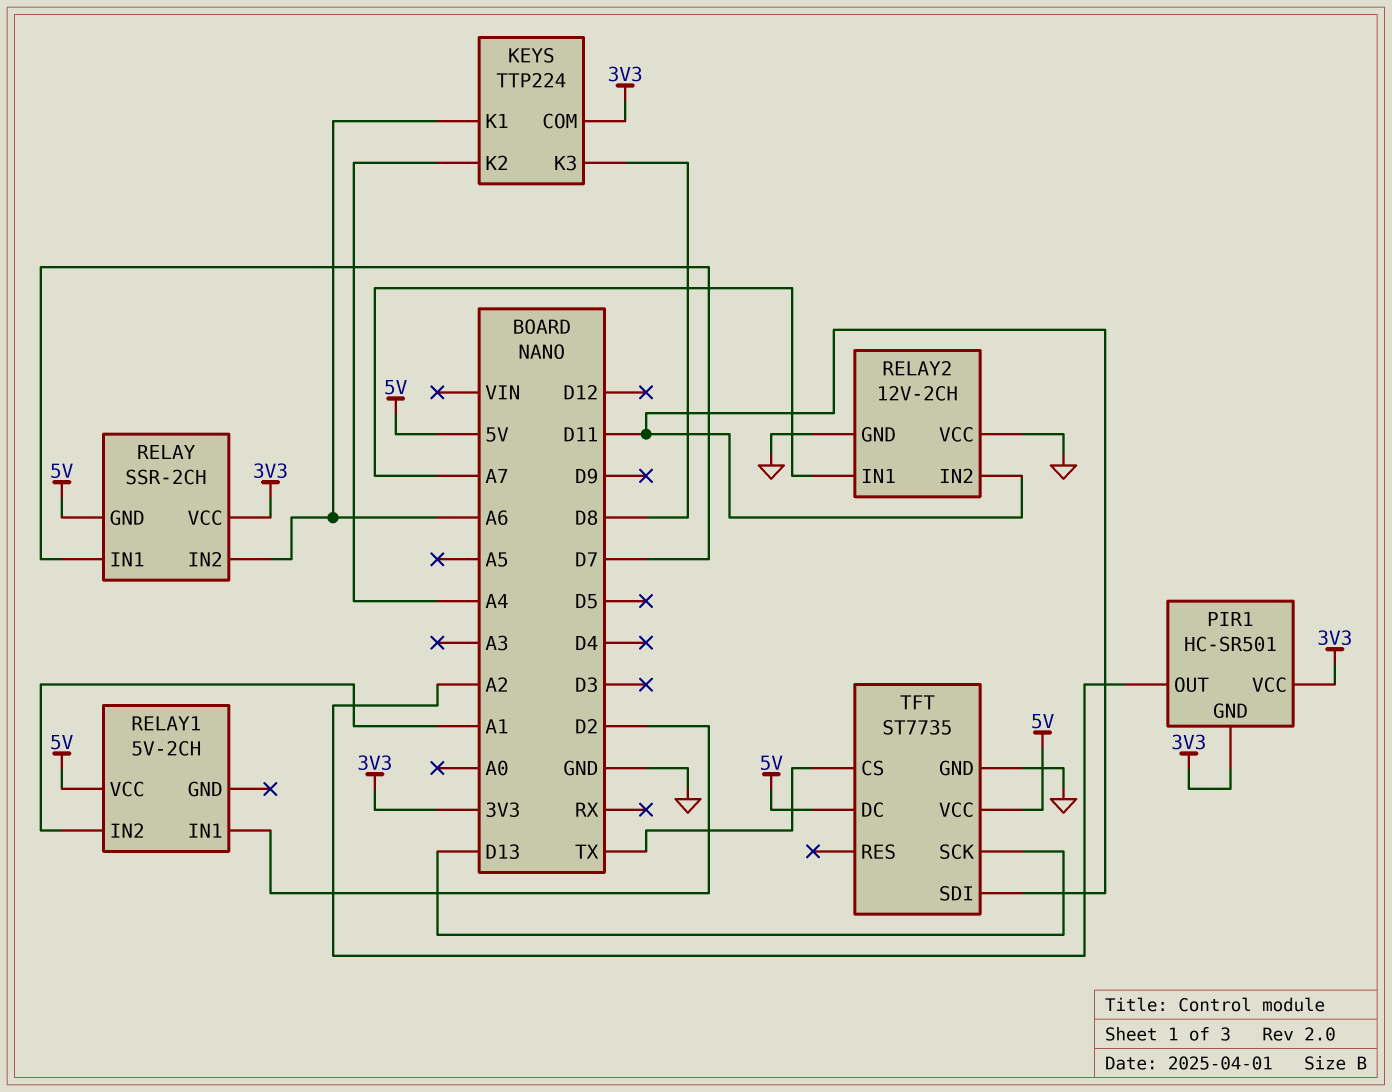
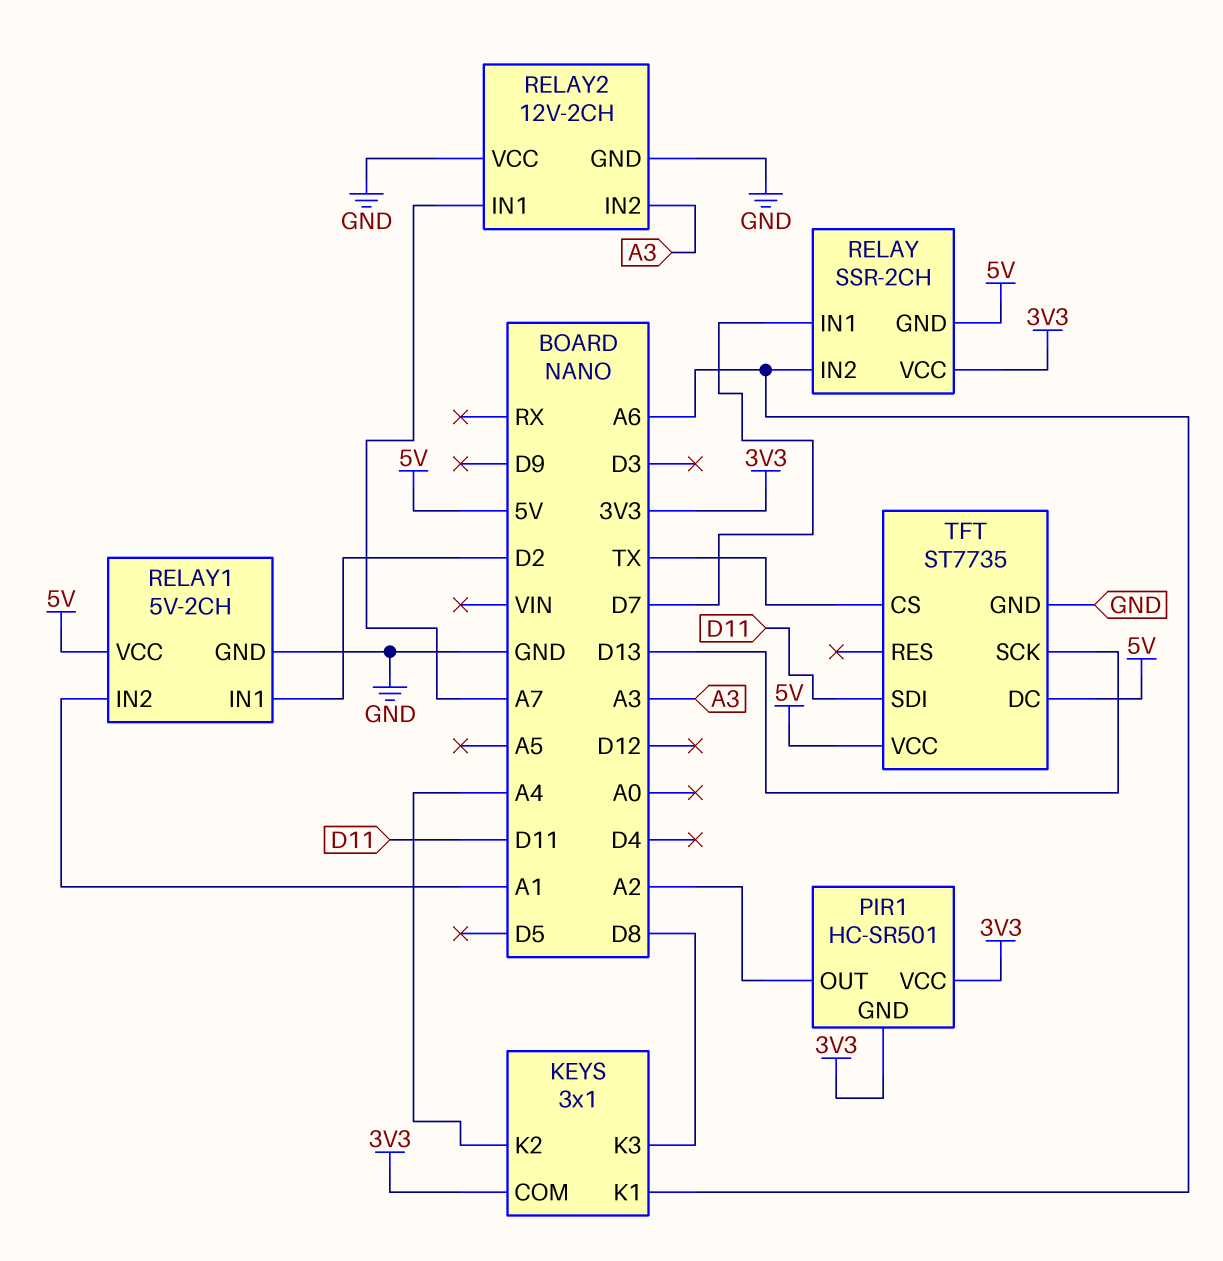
KEYS: TTP224 -> 3x1
RELAY1 pin GND: none -> GND
RELAY2 pin IN2: D11 -> A3

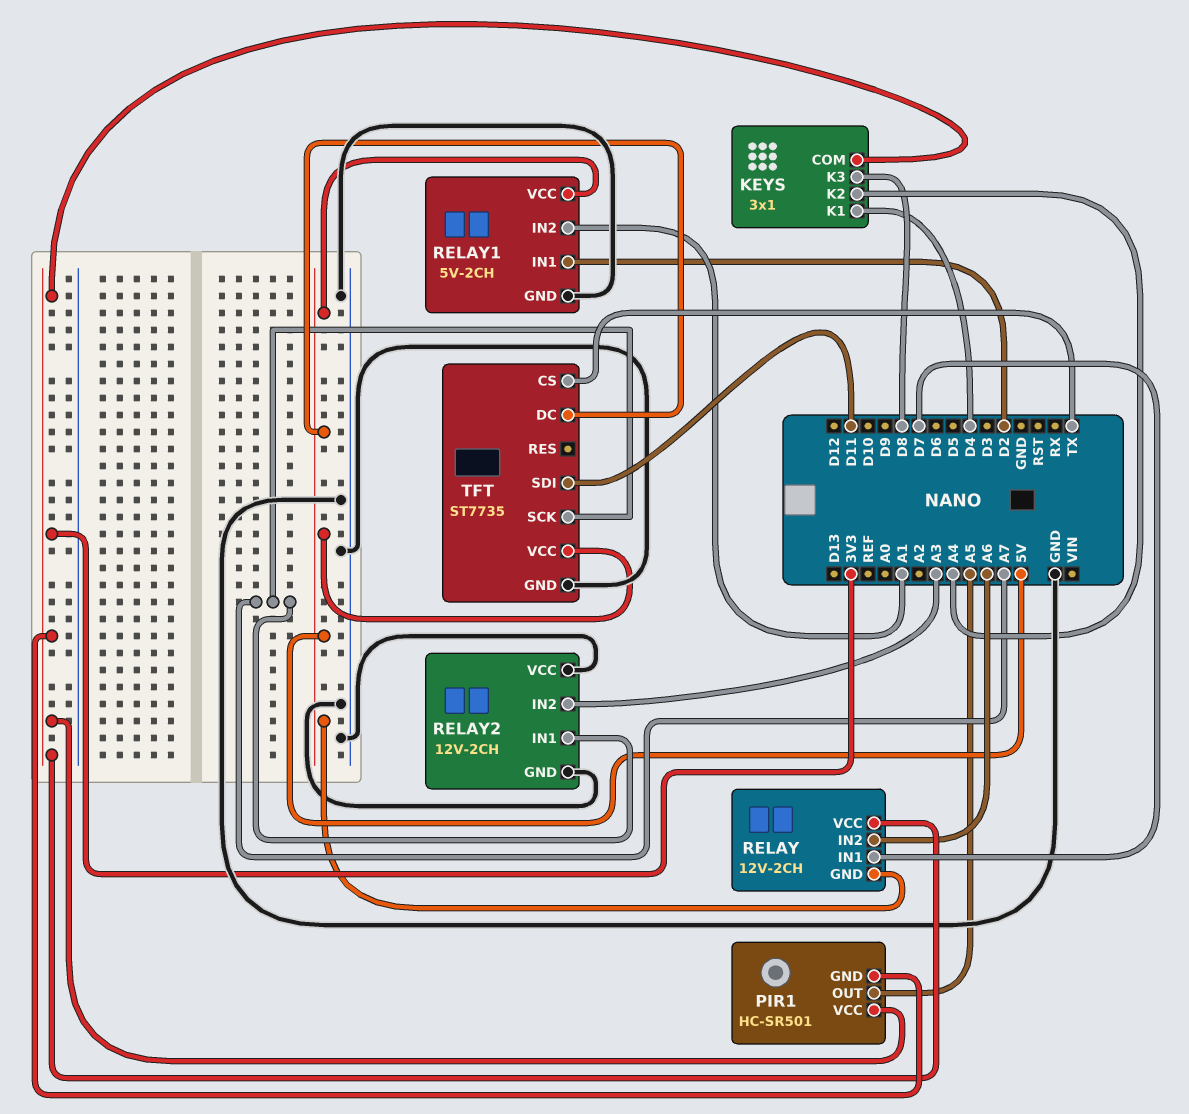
KEYS pin K1: A6 -> D4
PIR1 pin OUT: A2 -> A5
RELAY: SSR-2CH -> 12V-2CH
TFT pin SCK: D13 -> A7

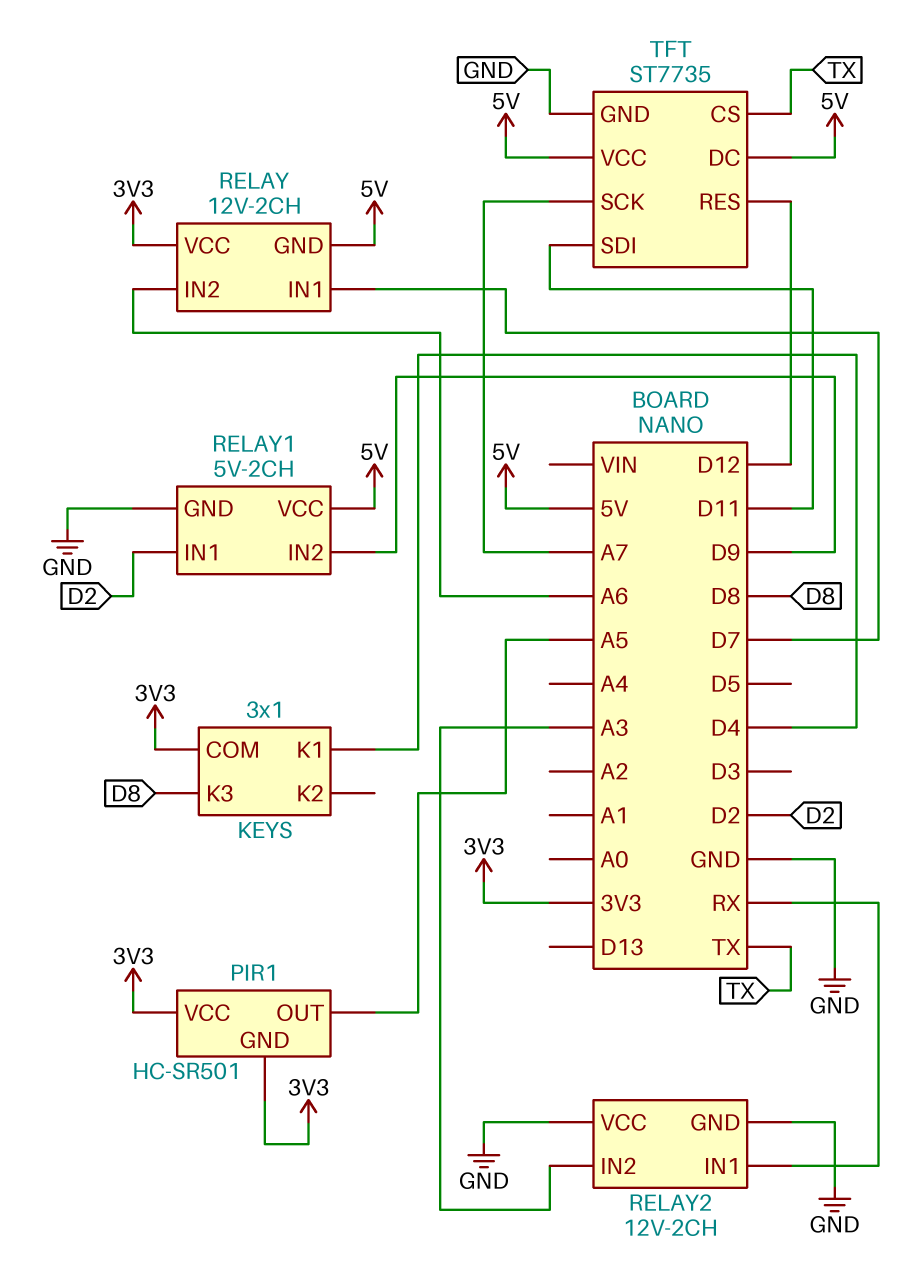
KEYS pin K2: A4 -> none
RELAY1 pin IN2: A1 -> D9
RELAY2 pin IN1: A7 -> RX
TFT pin RES: none -> D12

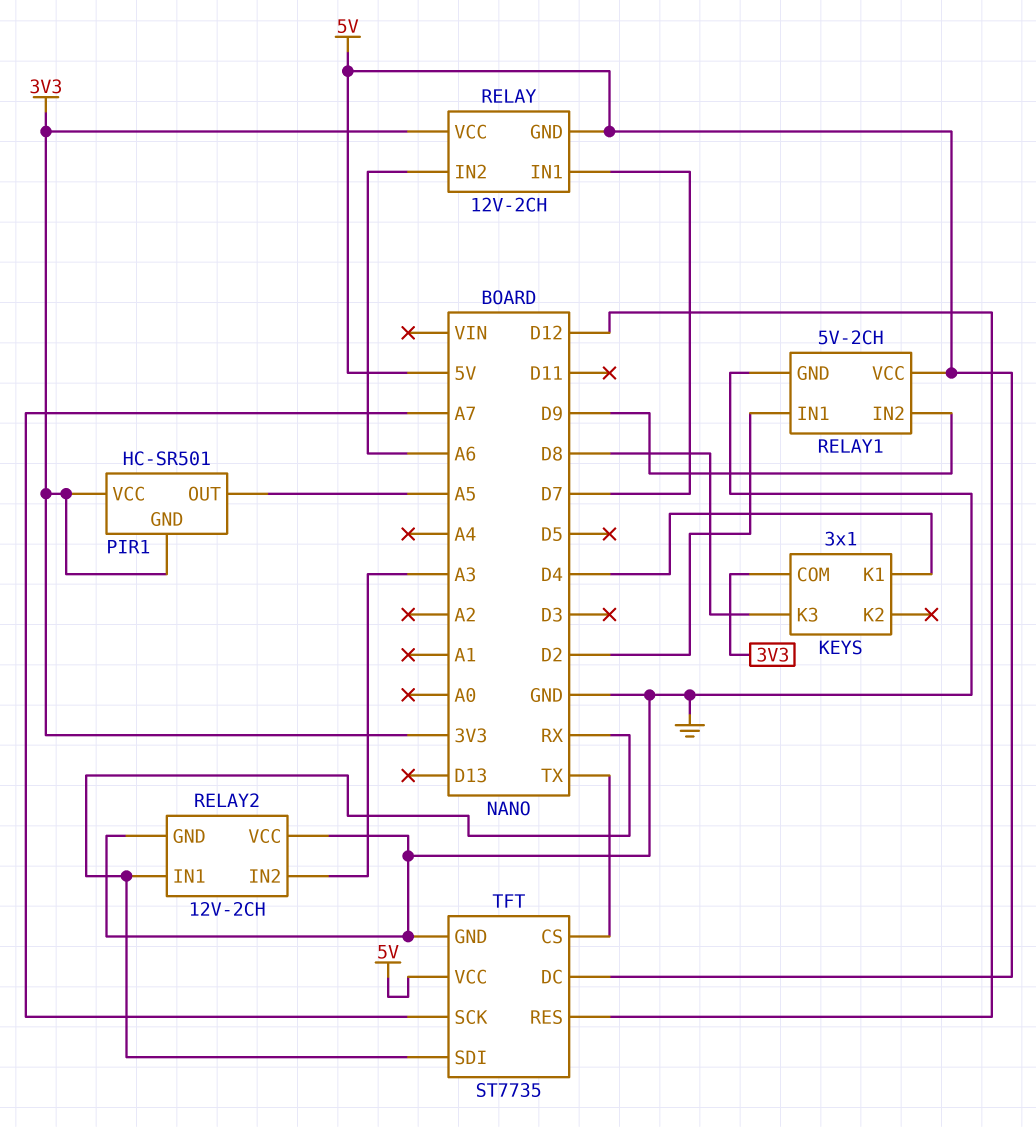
TFT pin SDI: D11 -> RX

